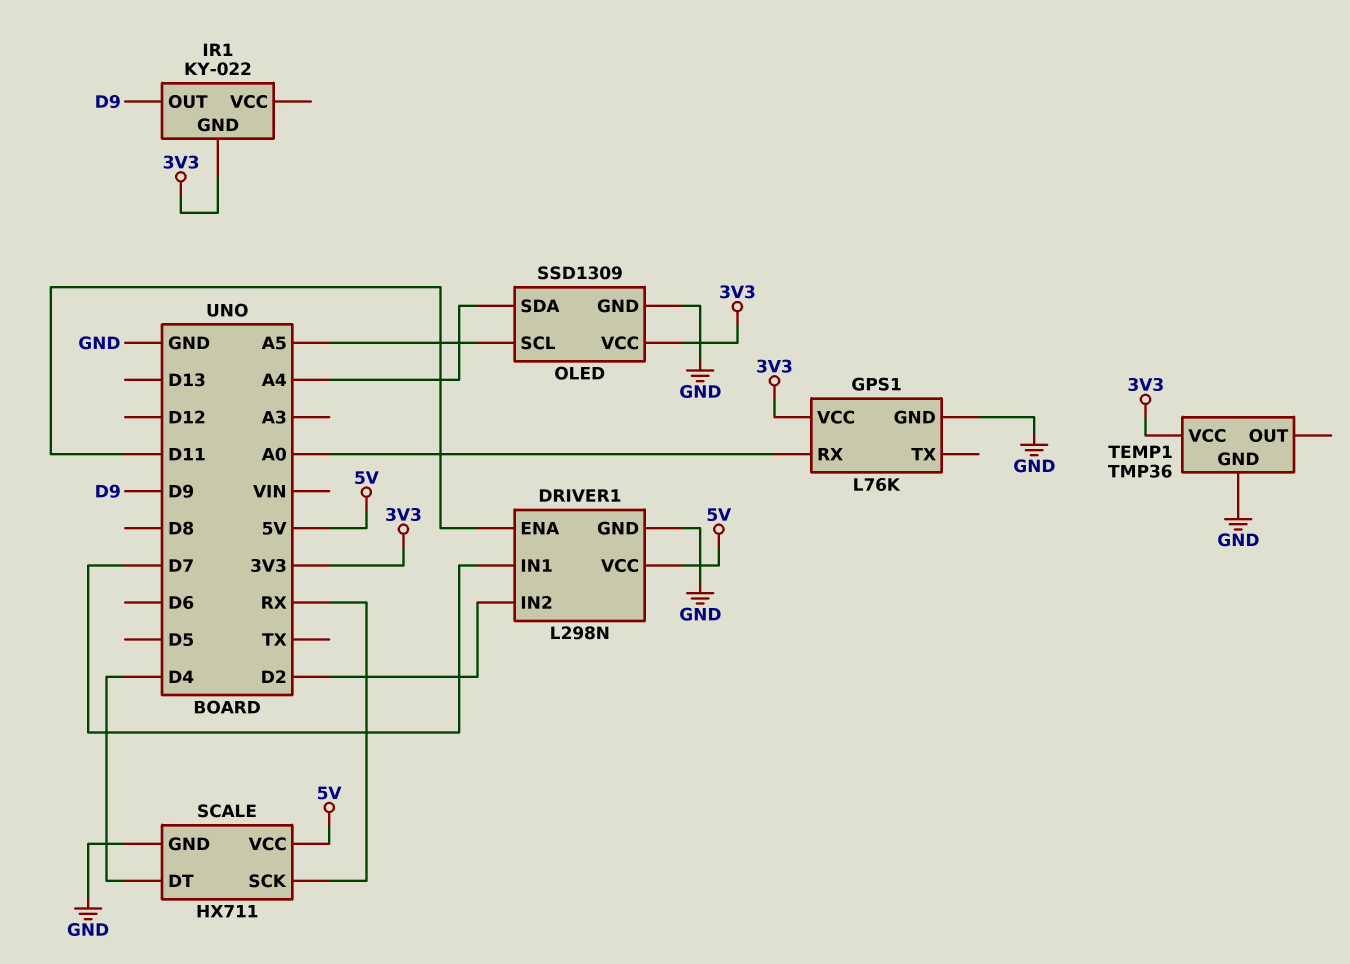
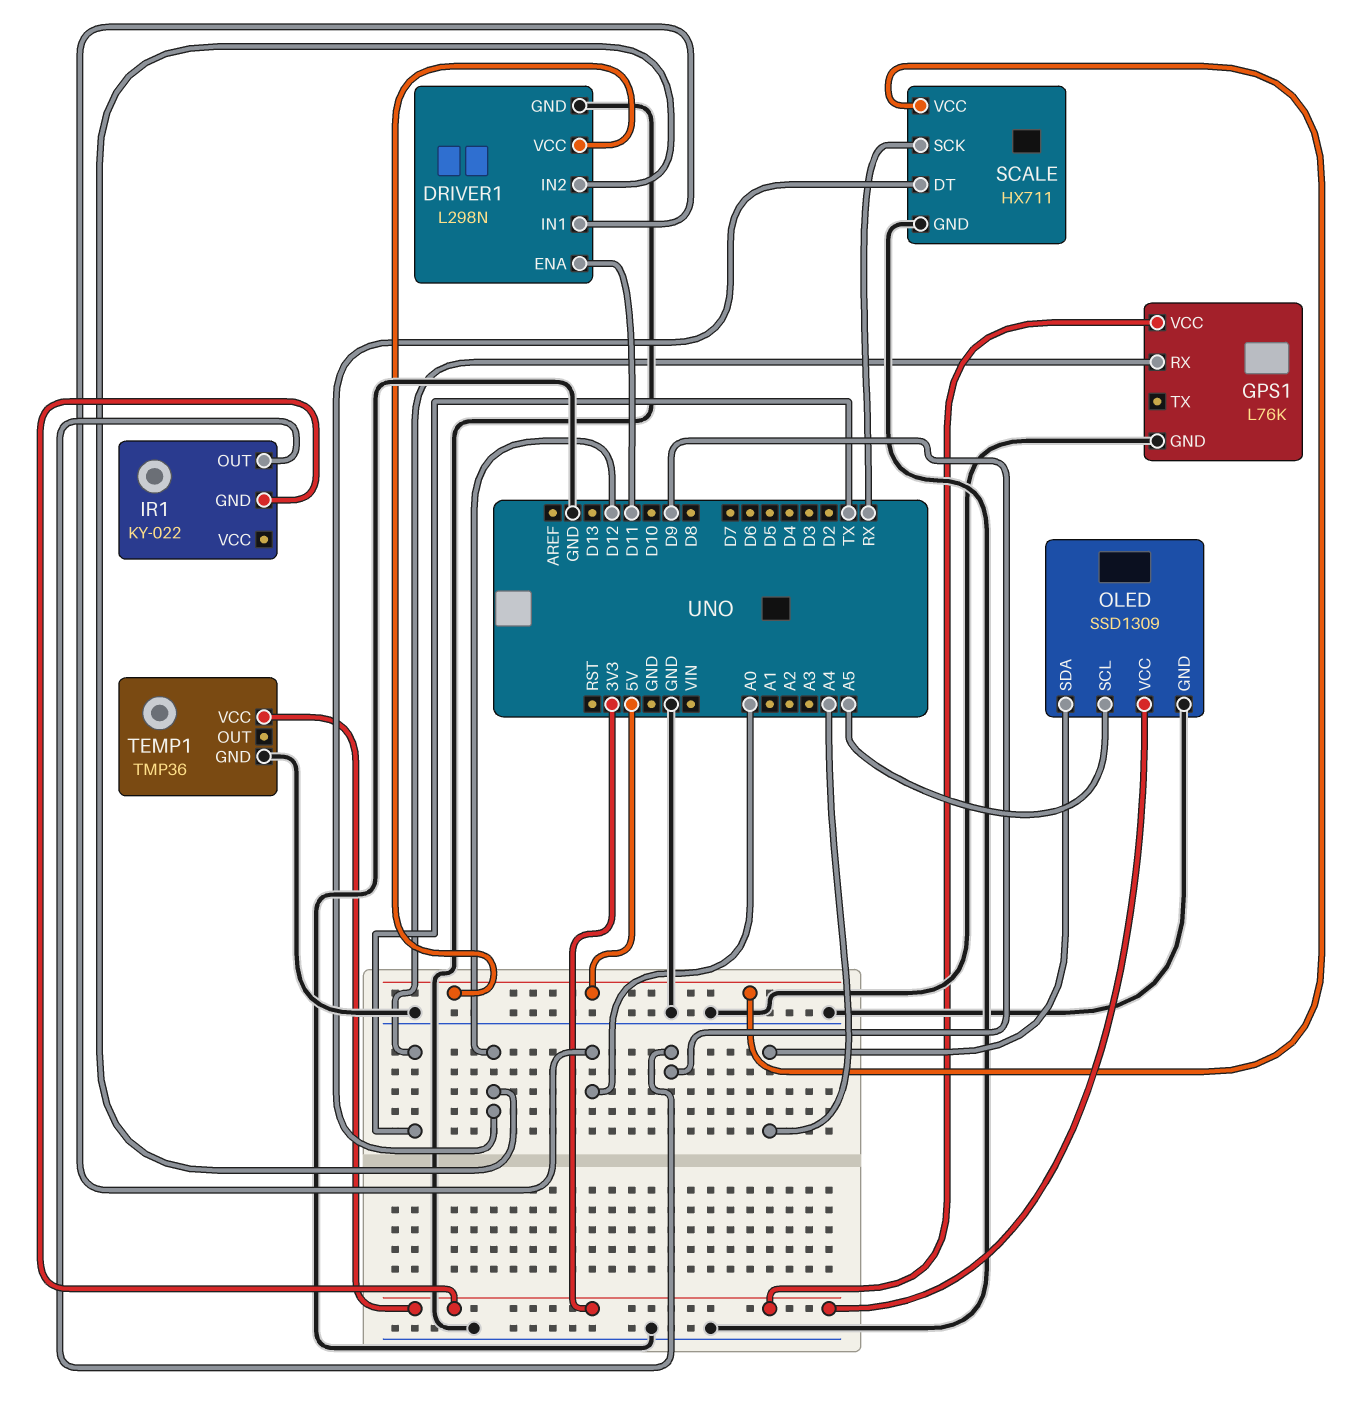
DRIVER1 pin IN1: D7 -> A0
DRIVER1 pin IN2: D2 -> D12
GPS1 pin RX: A0 -> TX
SCALE pin DT: D4 -> D12

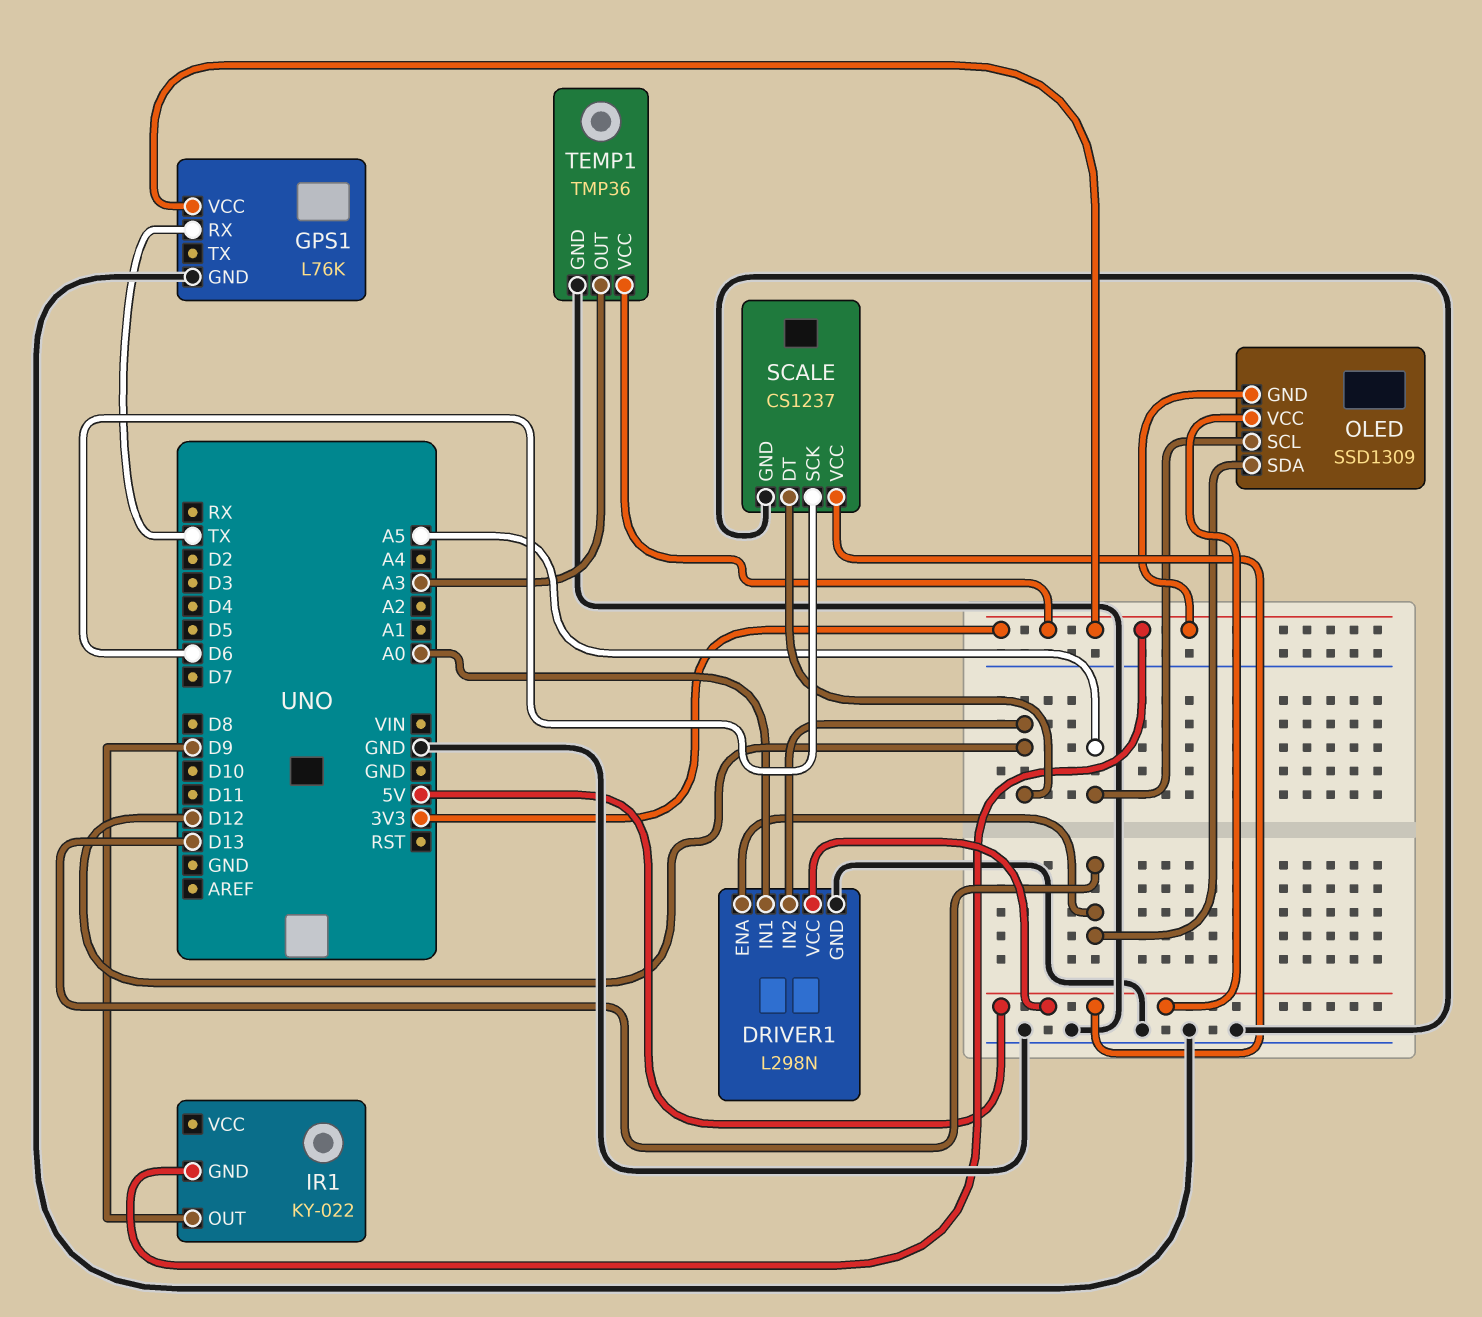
DRIVER1 pin ENA: D11 -> D13
OLED pin GND: GND -> 3V3
OLED pin SDA: A4 -> D13
OLED pin VCC: 3V3 -> 5V
SCALE: HX711 -> CS1237
SCALE pin SCK: RX -> D6
TEMP1 pin OUT: none -> A3

